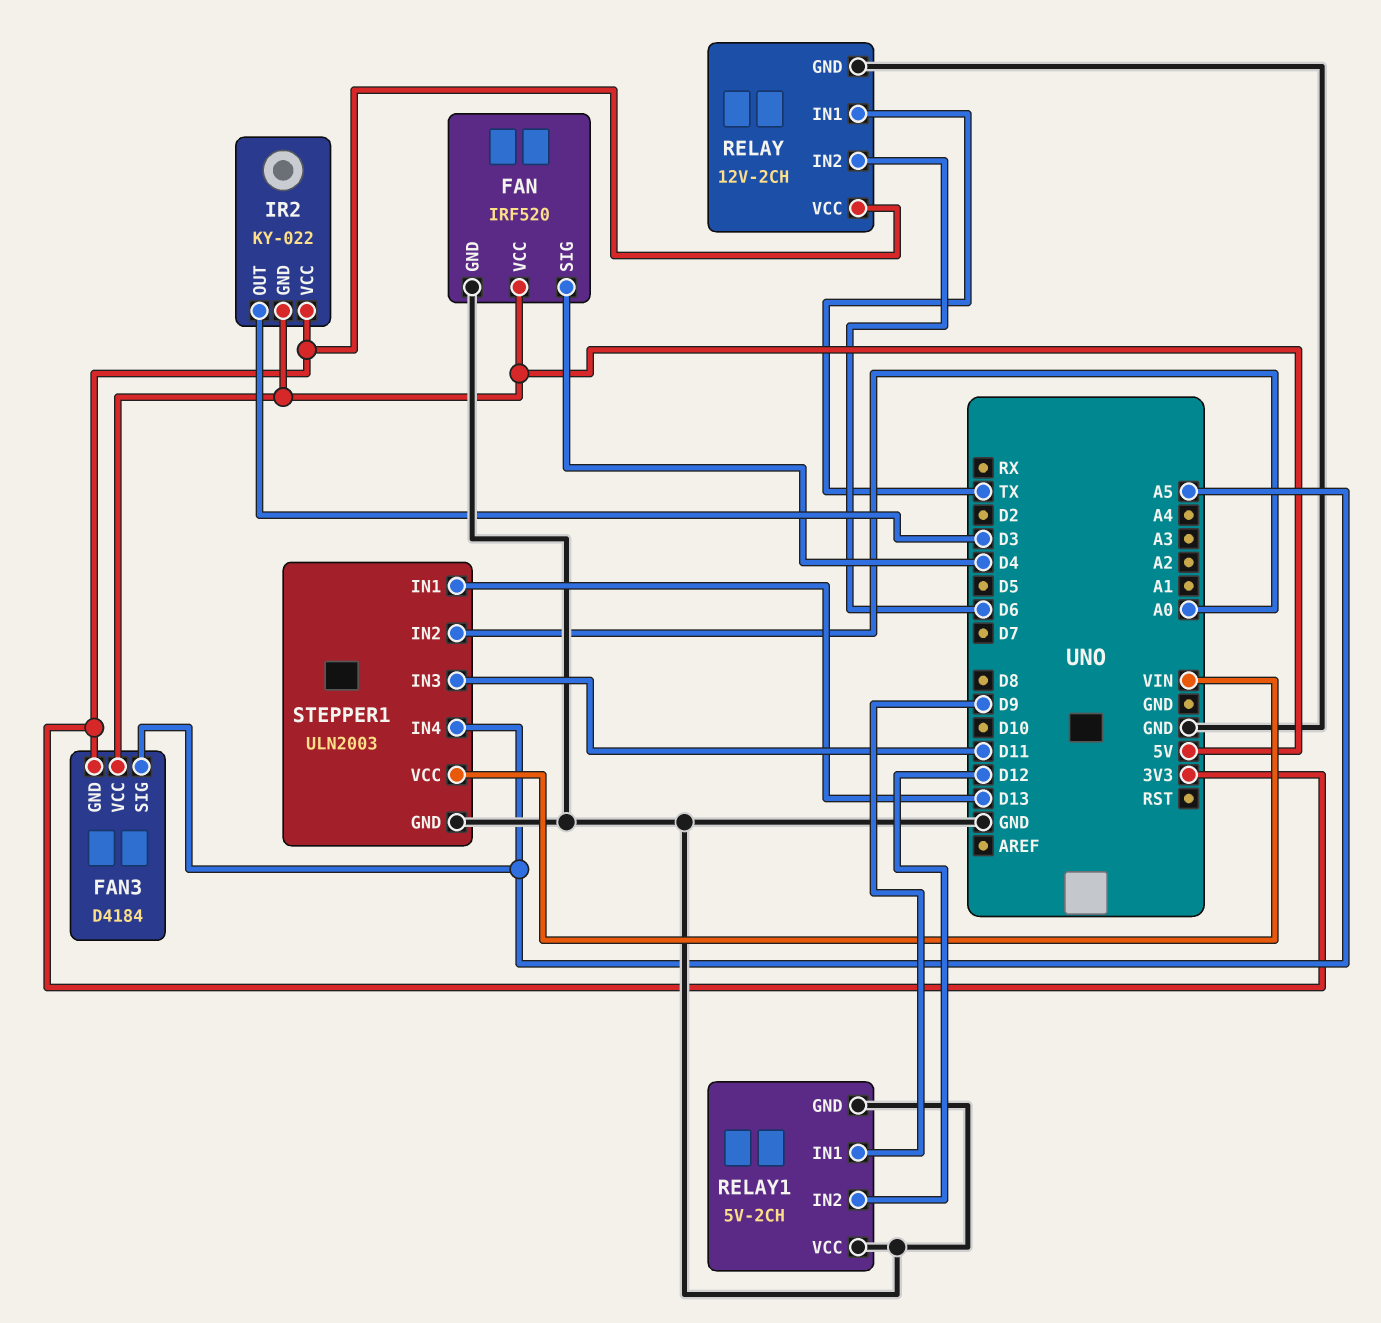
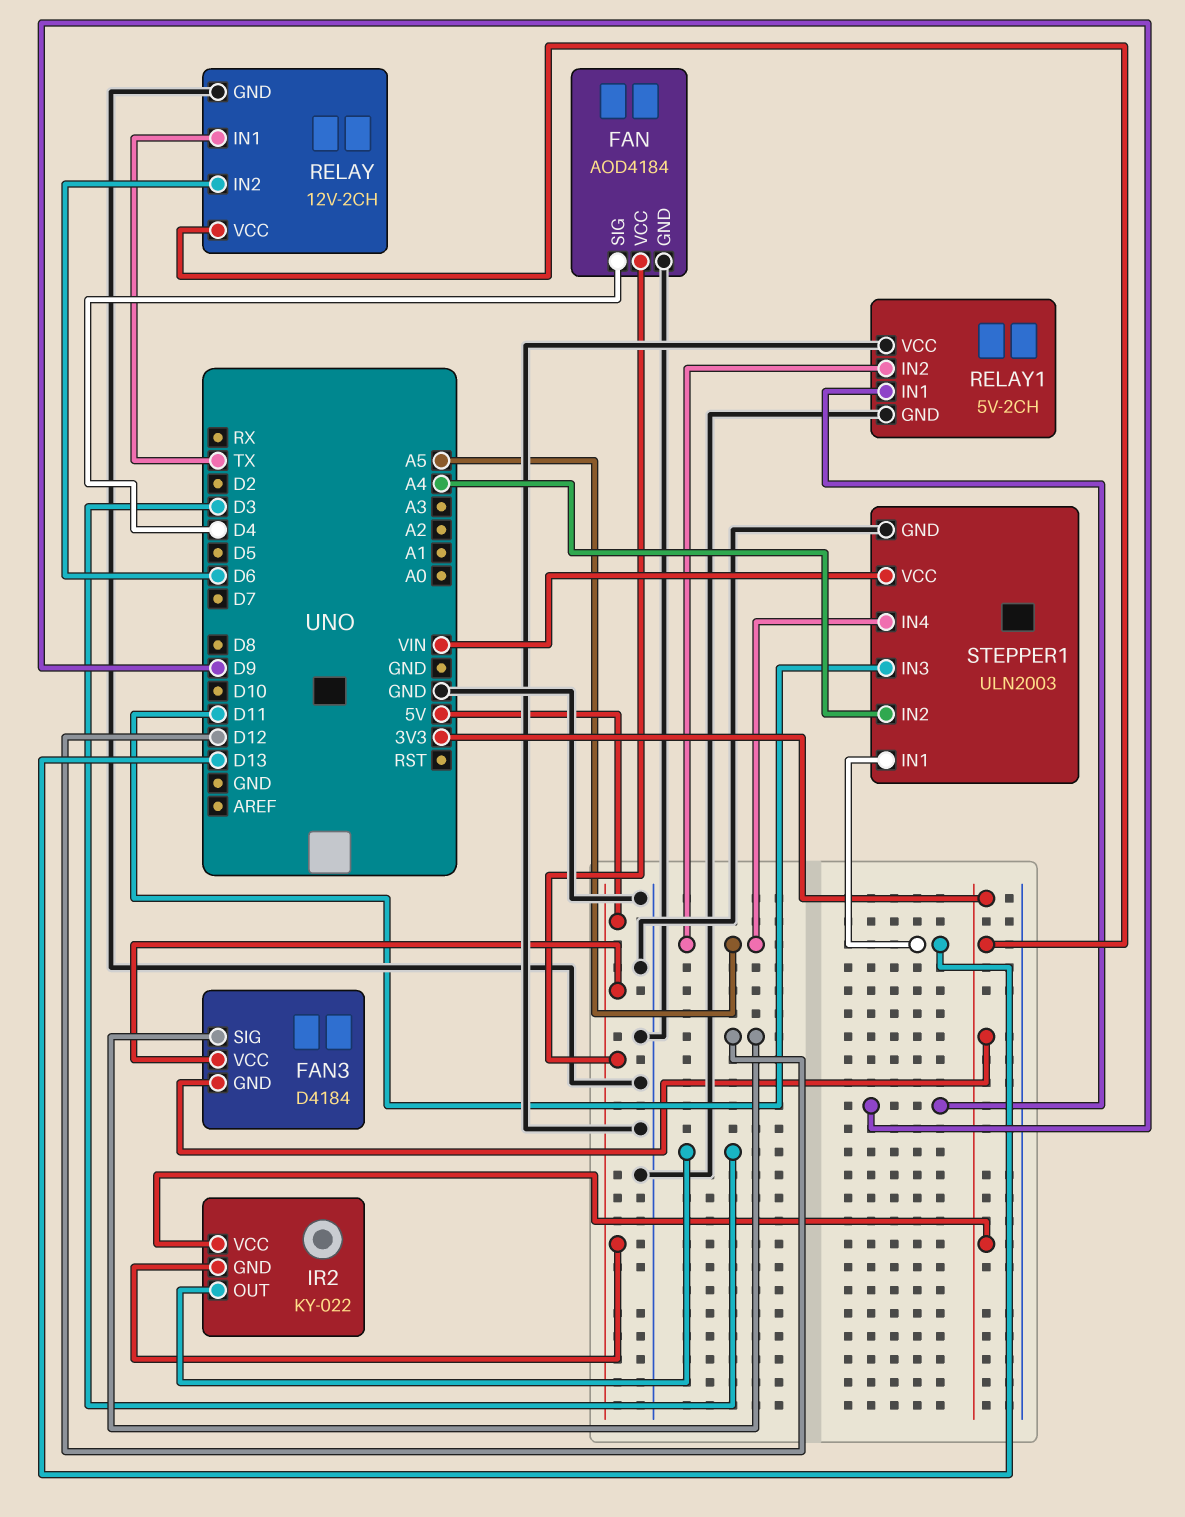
FAN: IRF520 -> AOD4184
FAN3 pin SIG: A5 -> D12
RELAY1 pin IN2: D12 -> A5
STEPPER1 pin IN2: A0 -> A4

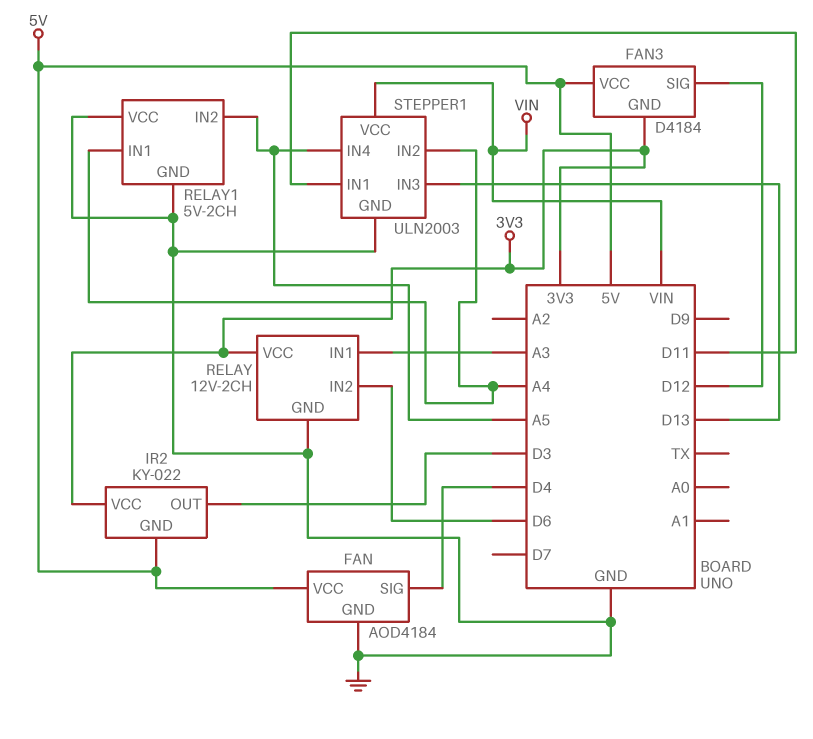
RELAY pin IN1: TX -> A3
RELAY1 pin IN1: D9 -> A4
STEPPER1 pin IN1: D13 -> D11
STEPPER1 pin IN3: D11 -> D13

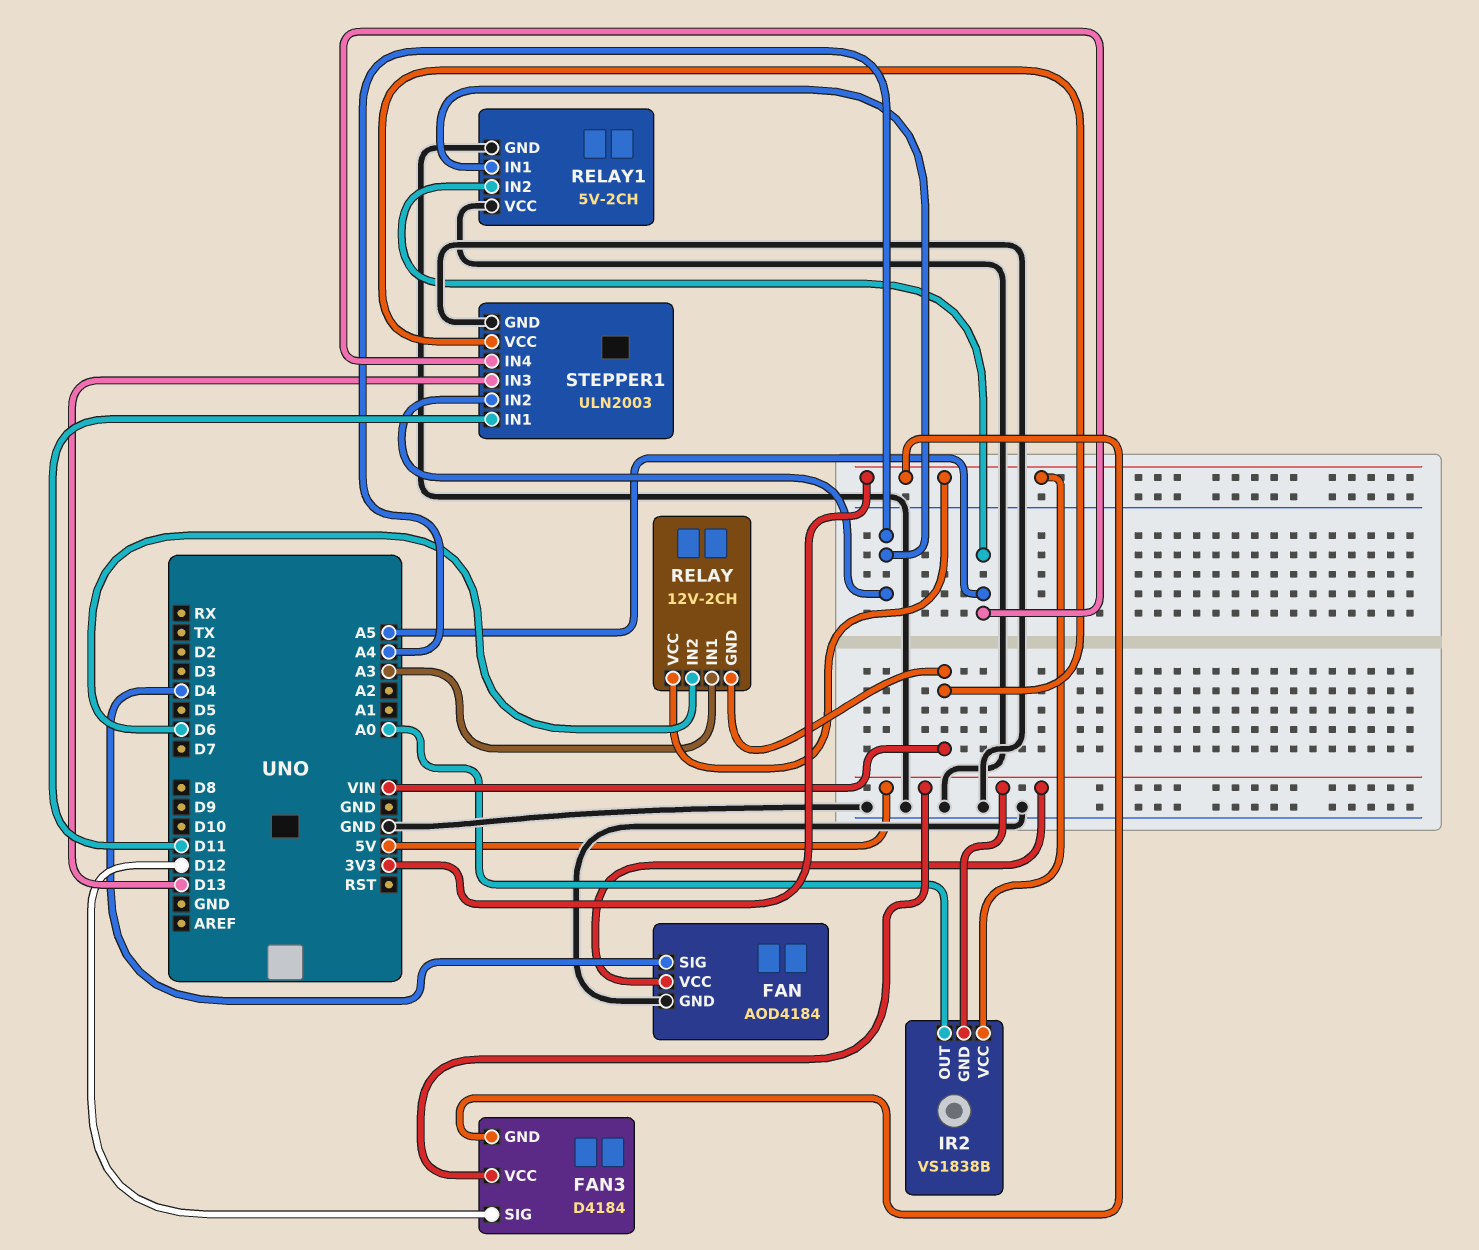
IR2: KY-022 -> VS1838B
IR2 pin OUT: D3 -> A0
RELAY pin GND: GND -> VIN

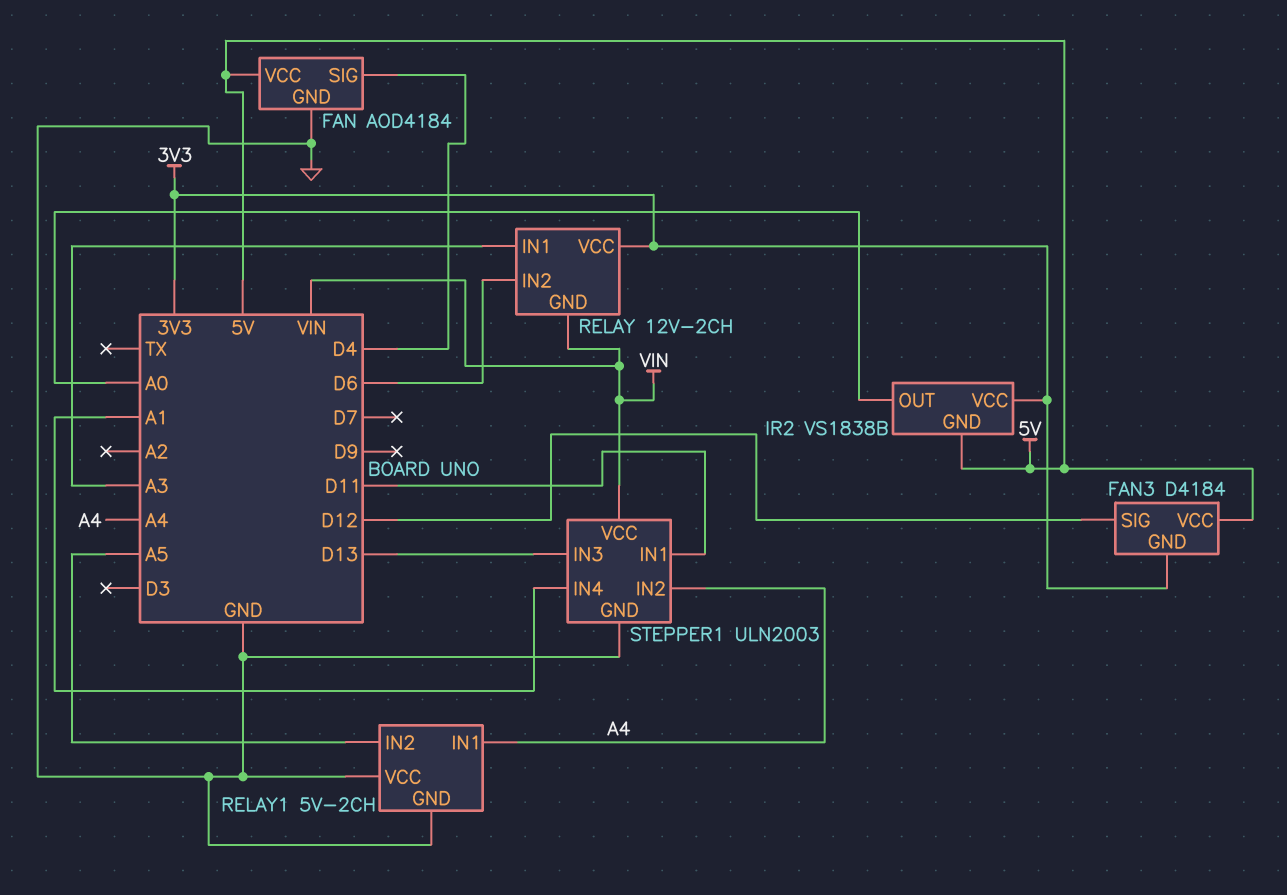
STEPPER1 pin IN4: A5 -> A1

